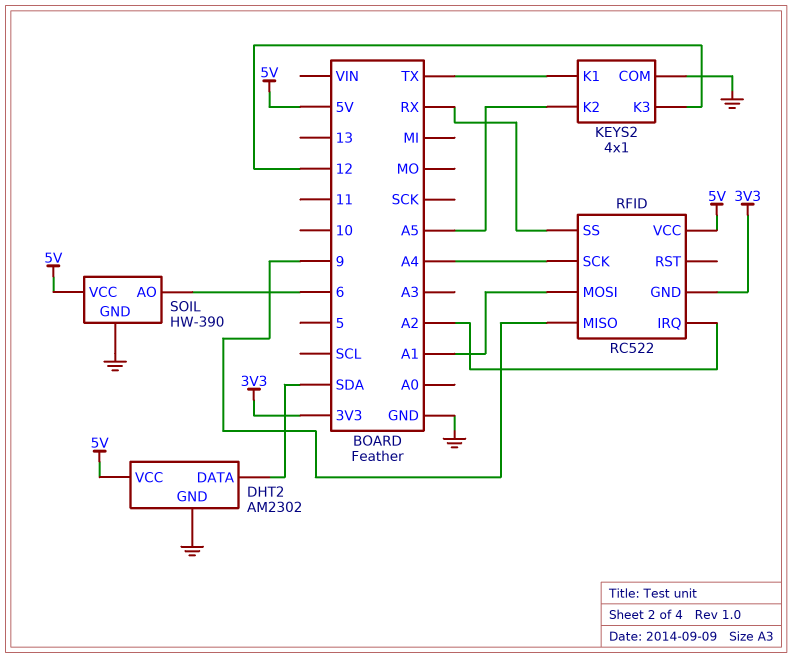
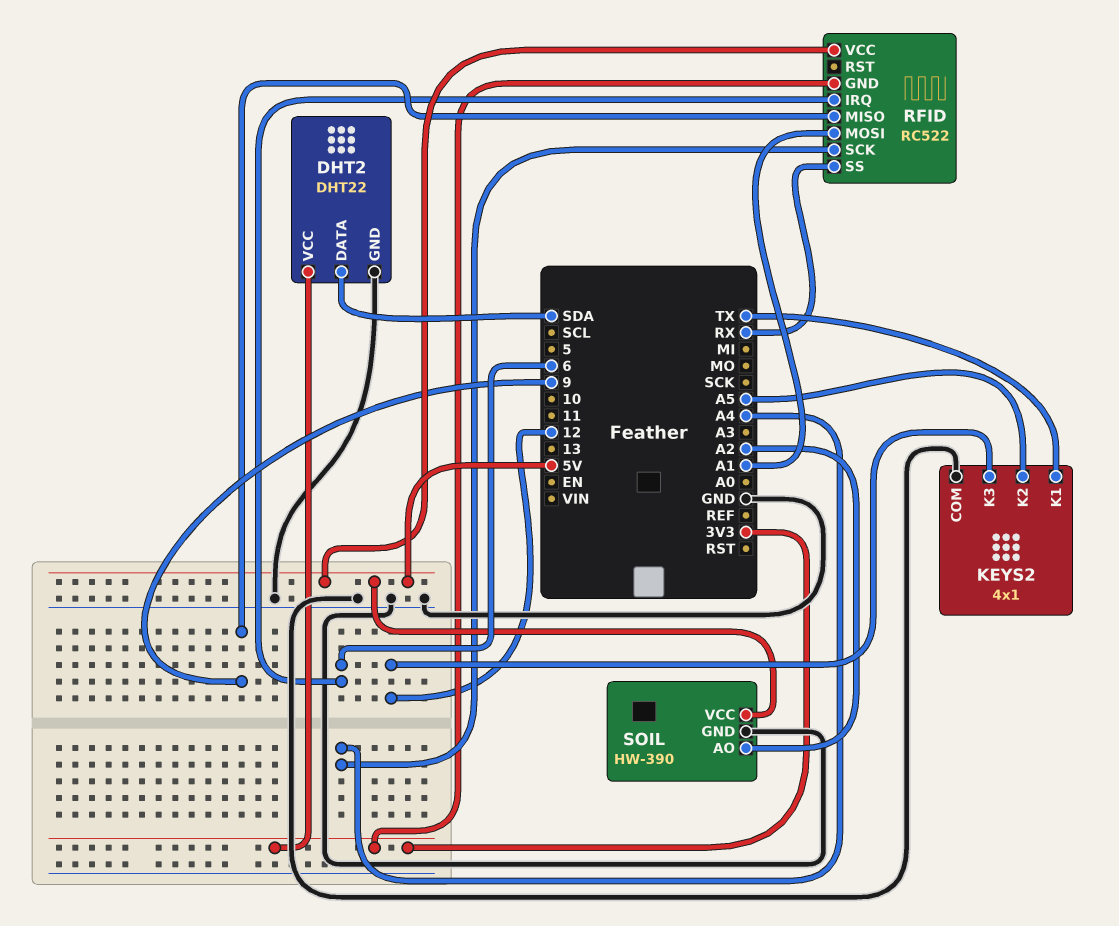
DHT2: AM2302 -> DHT22
DHT2 pin VCC: 5V -> 3V3
RFID pin IRQ: A2 -> 6
SOIL pin AO: 6 -> A2

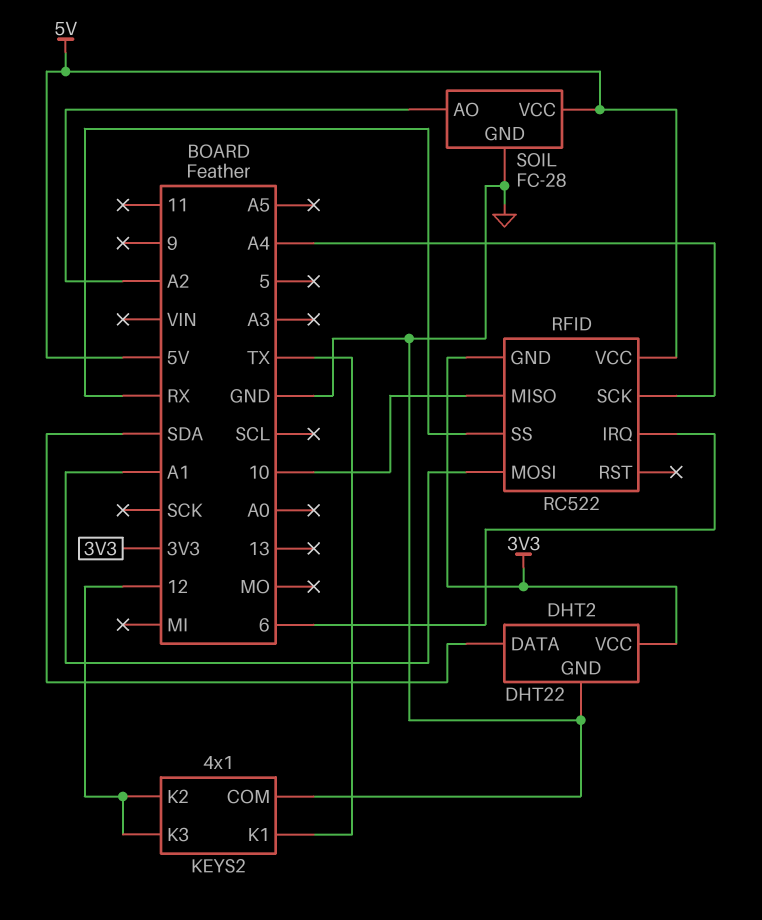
KEYS2 pin K2: A5 -> 12
RFID pin MISO: 9 -> 10
SOIL: HW-390 -> FC-28

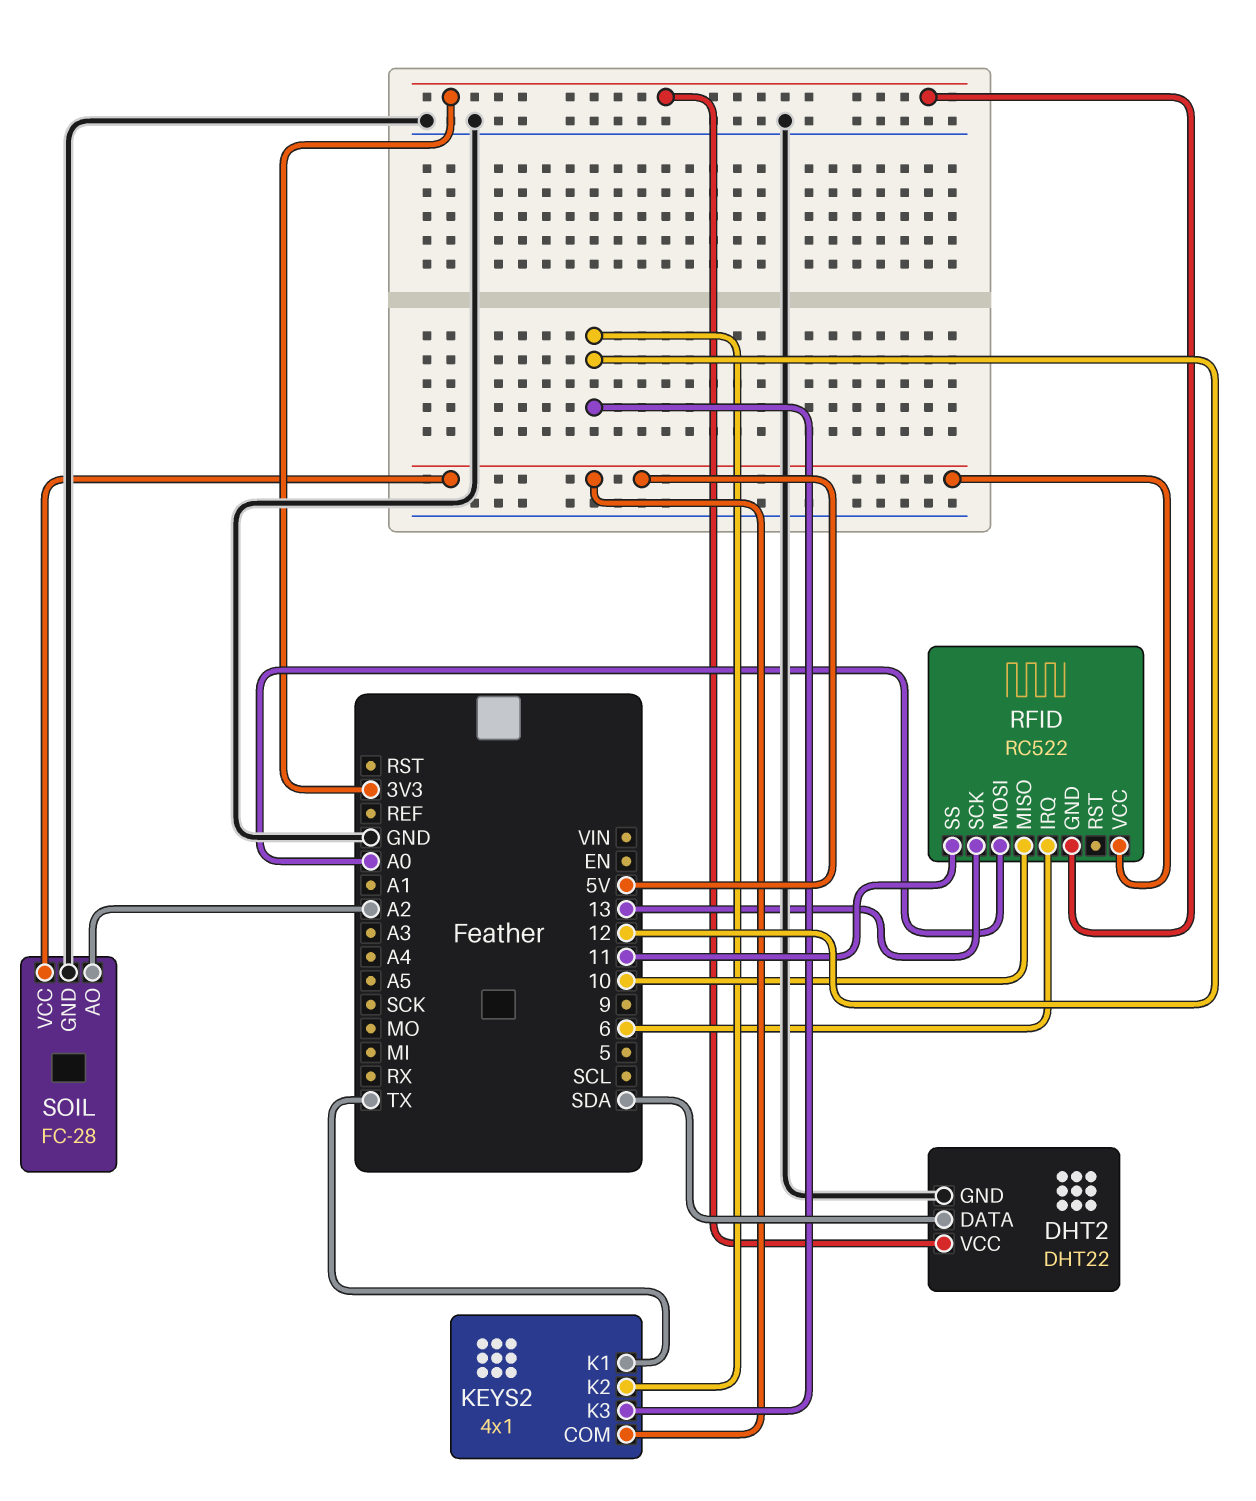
KEYS2 pin COM: GND -> 5V
RFID pin MOSI: A1 -> A0
RFID pin SCK: A4 -> 13
RFID pin SS: RX -> 11

